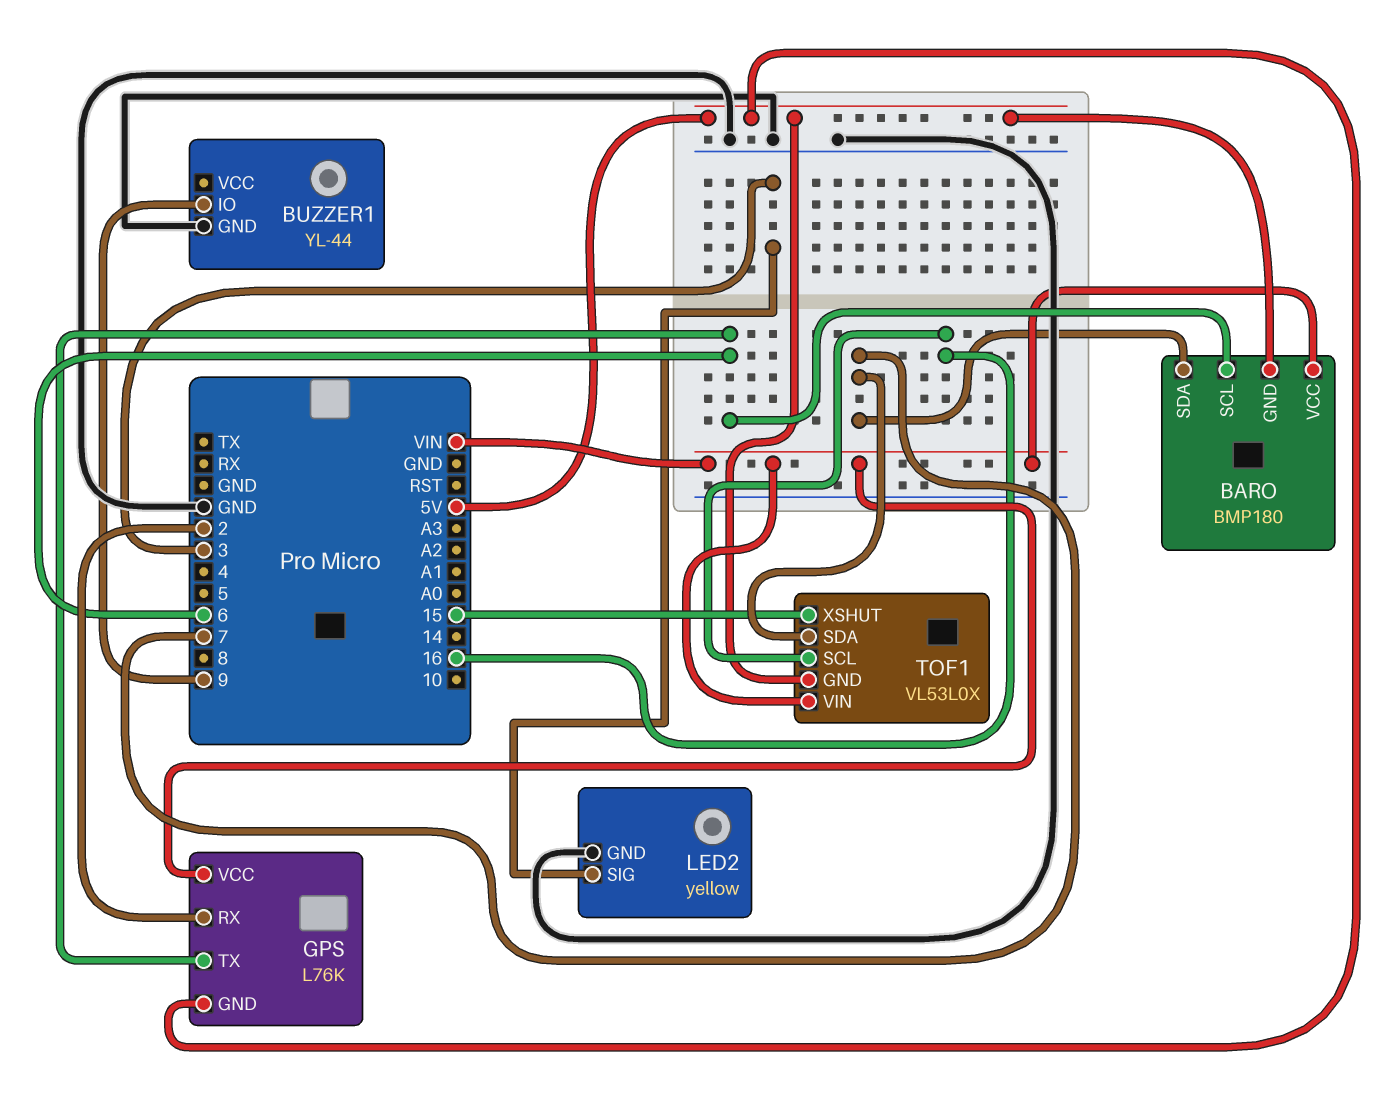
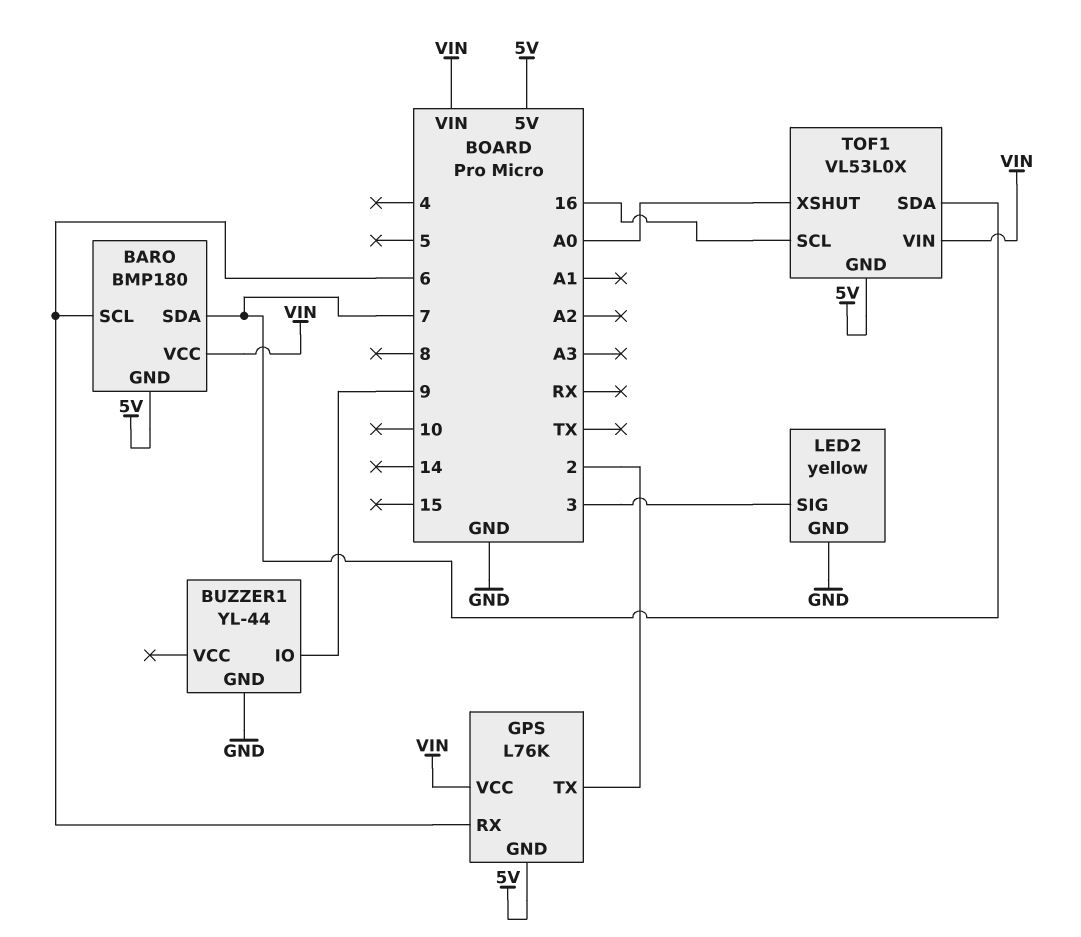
GPS pin RX: 2 -> 6
GPS pin TX: 6 -> 2
TOF1 pin XSHUT: 15 -> A0

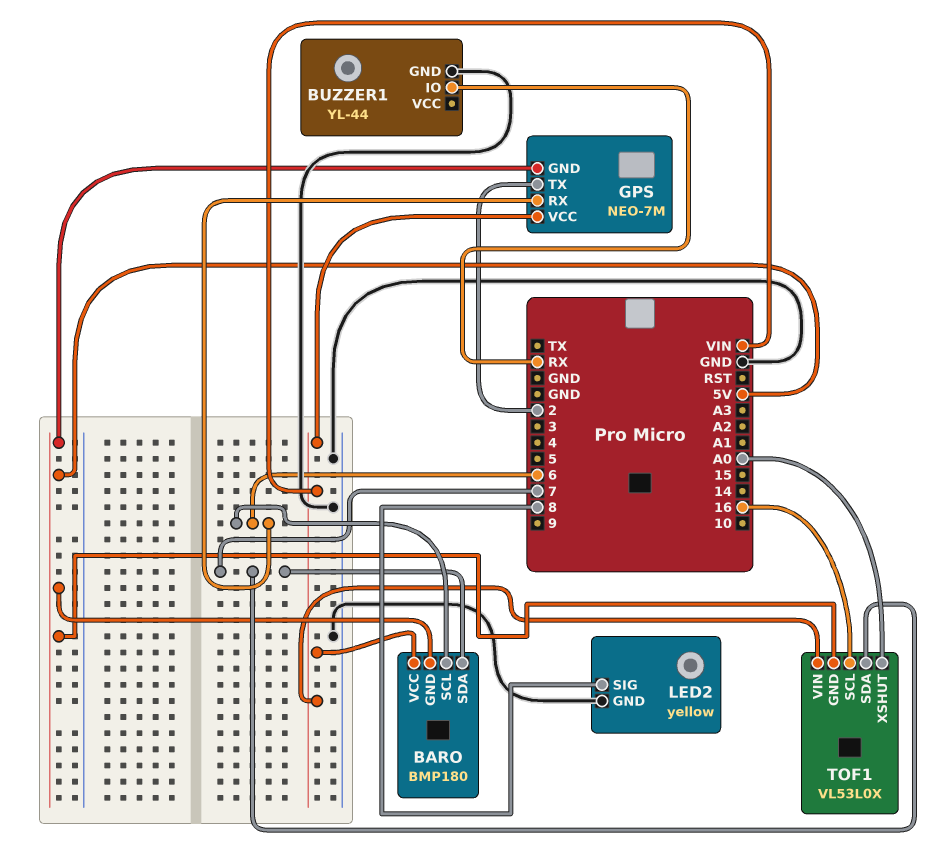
BUZZER1 pin IO: 9 -> RX
GPS: L76K -> NEO-7M
LED2 pin SIG: 3 -> 8

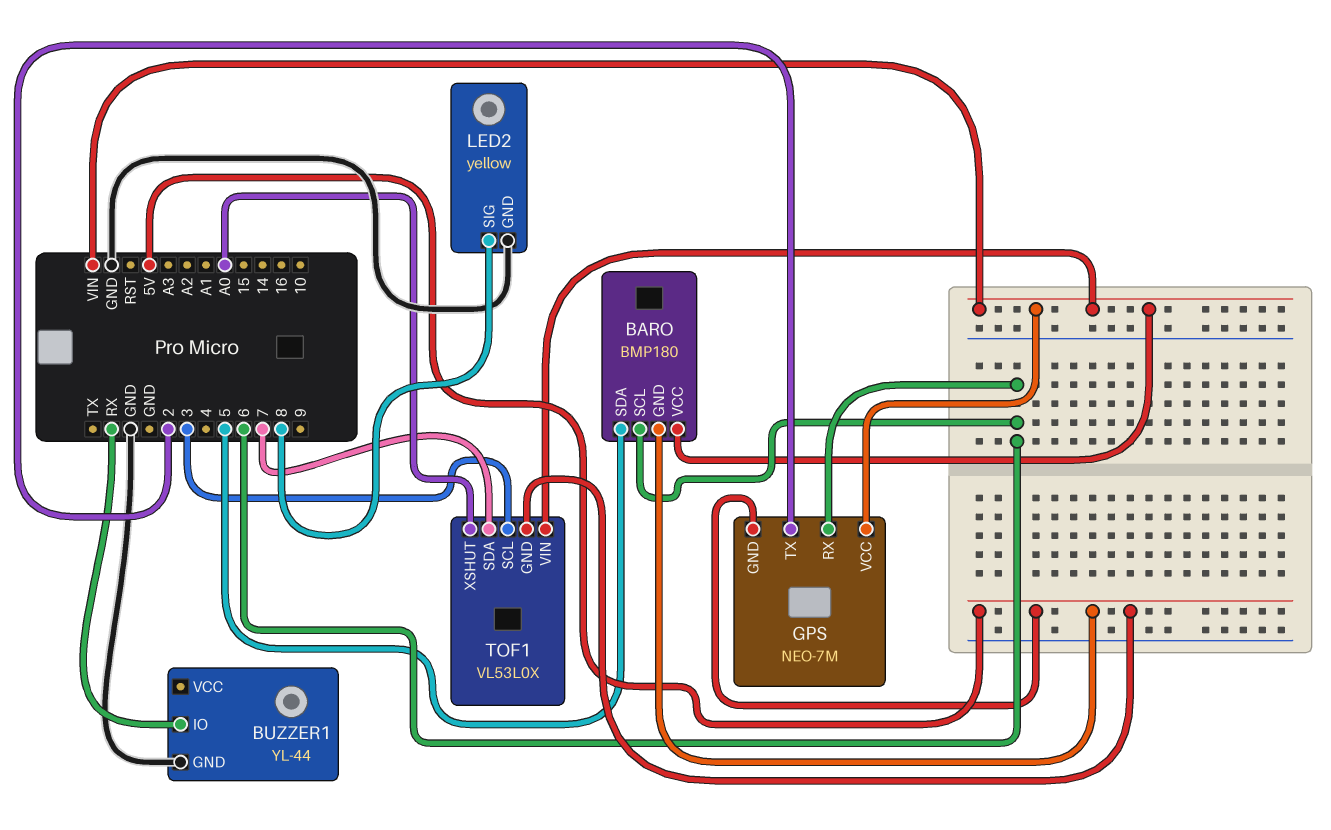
BARO pin SDA: 7 -> 5
TOF1 pin SCL: 16 -> 3

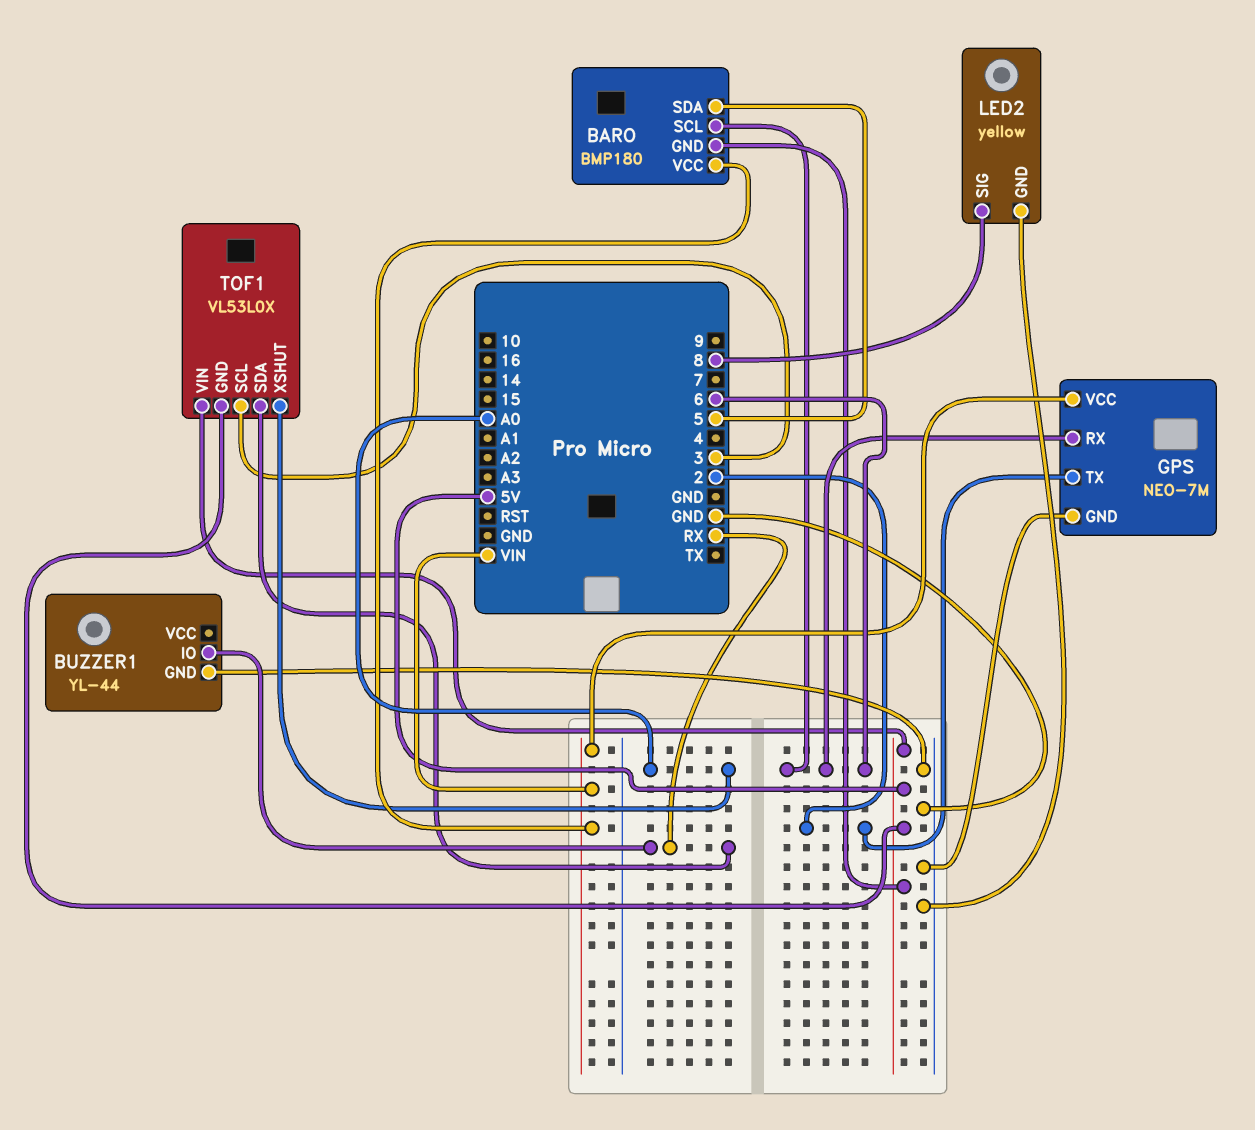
GPS pin GND: 5V -> GND
TOF1 pin SDA: 7 -> RX
TOF1 pin VIN: VIN -> 5V

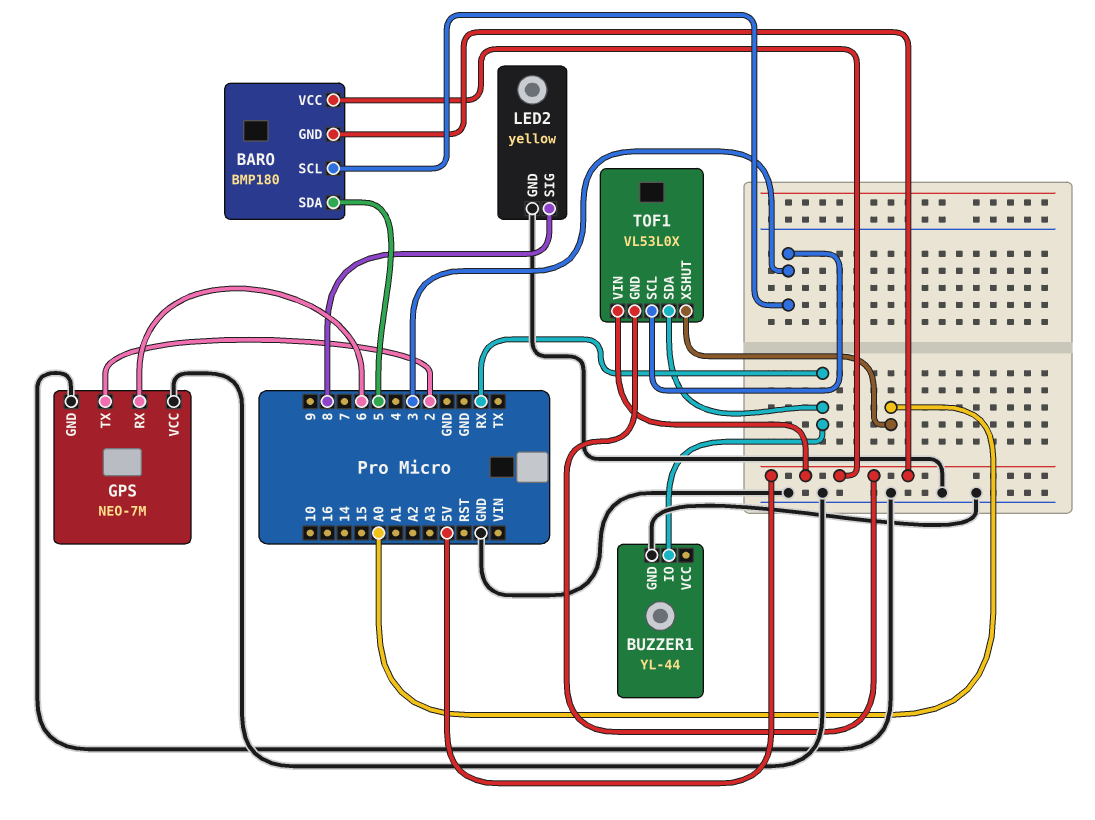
BARO pin SCL: 6 -> 3
BARO pin VCC: VIN -> 5V
GPS pin VCC: VIN -> GND

